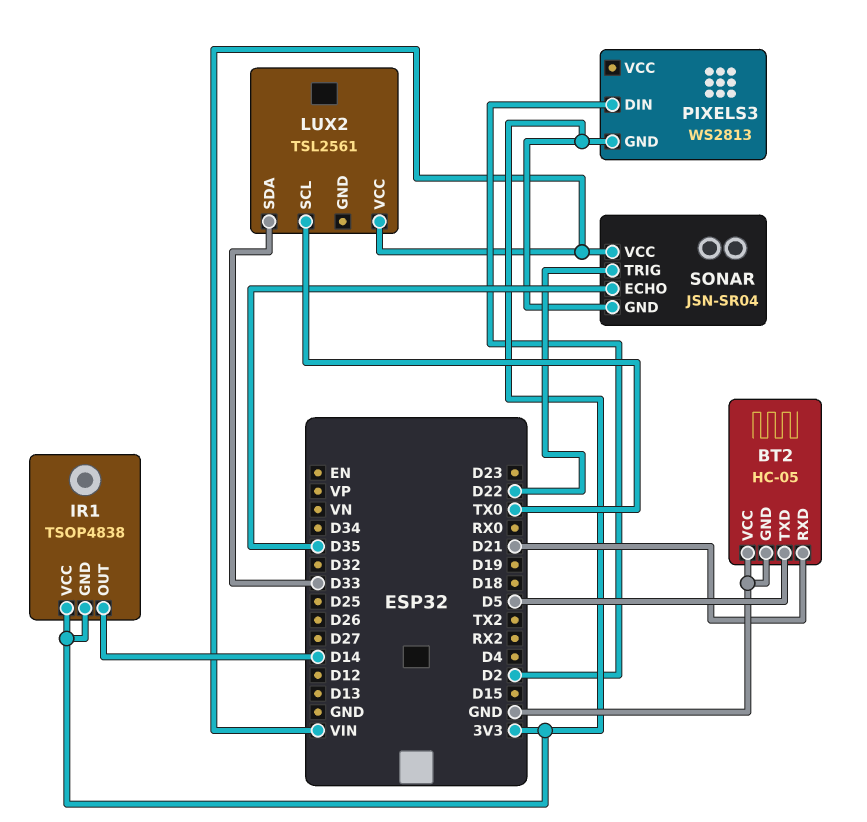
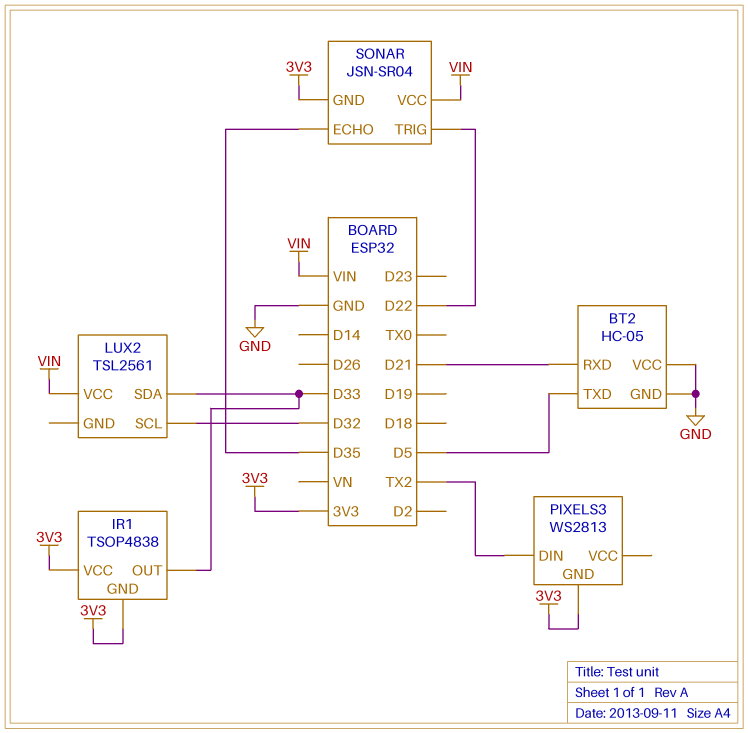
IR1 pin OUT: D14 -> D33
LUX2 pin SCL: TX0 -> D32
PIXELS3 pin DIN: D2 -> TX2

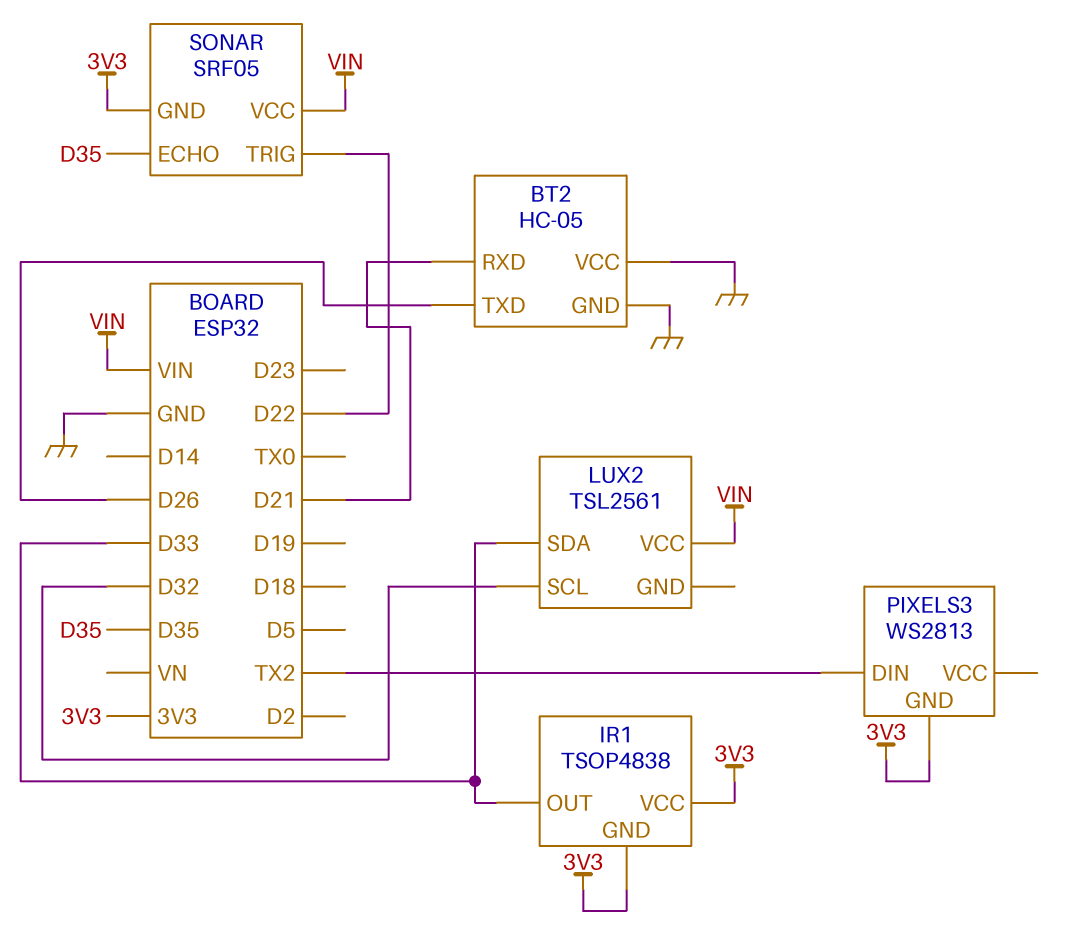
BT2 pin TXD: D5 -> D26
SONAR: JSN-SR04 -> SRF05

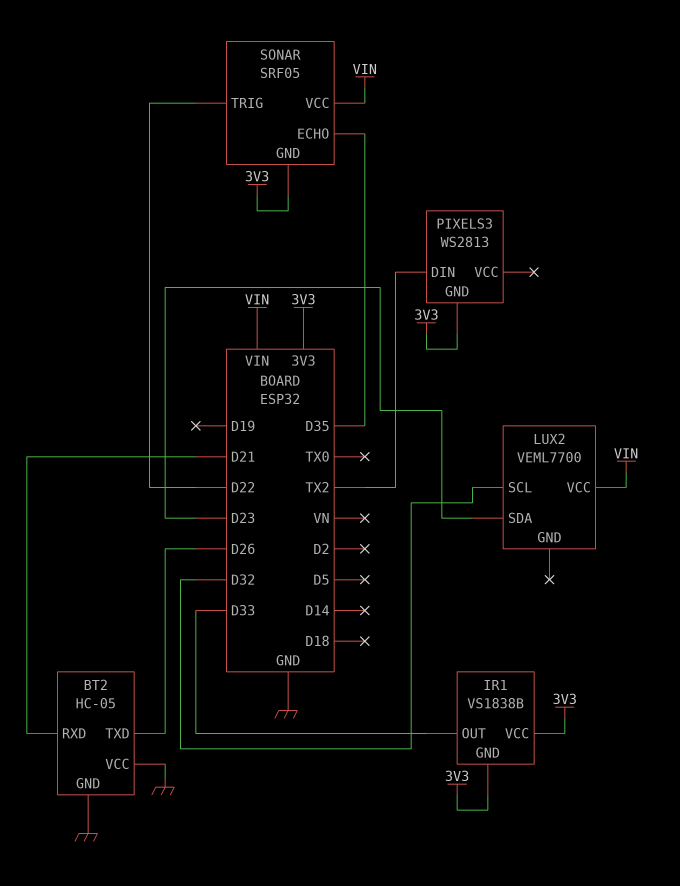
IR1: TSOP4838 -> VS1838B
LUX2: TSL2561 -> VEML7700
LUX2 pin SDA: D33 -> D23

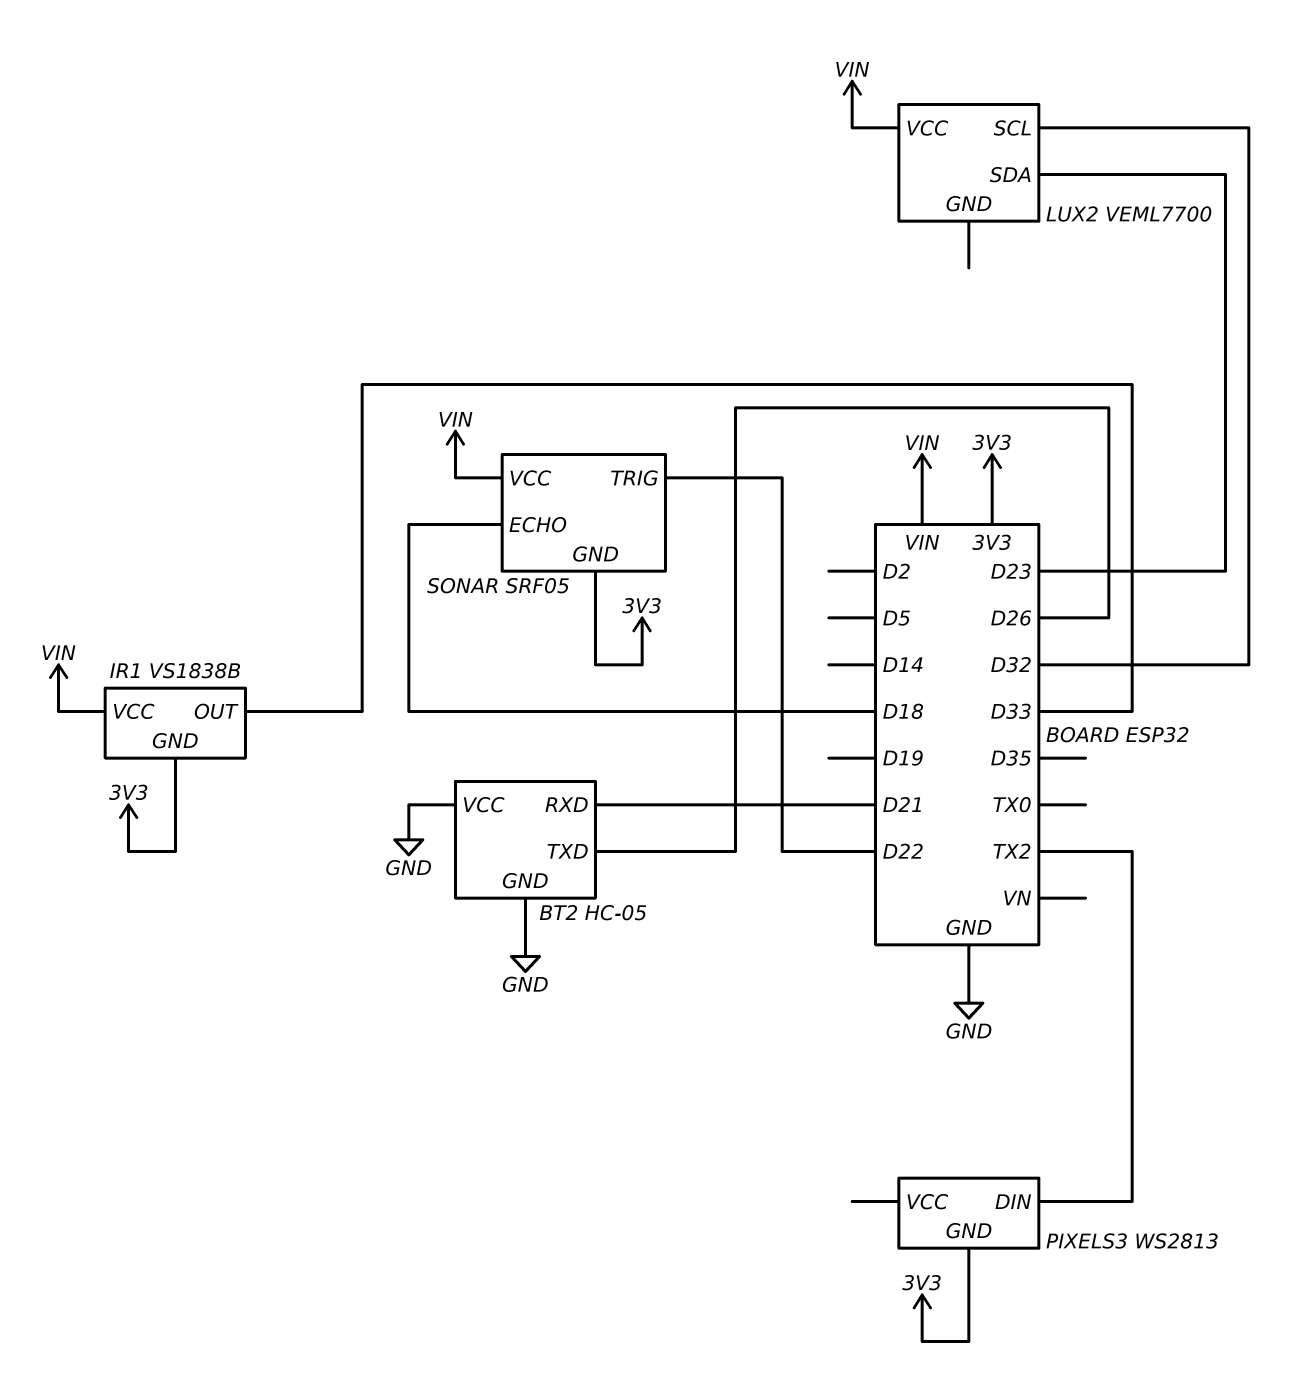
IR1 pin VCC: 3V3 -> VIN
SONAR pin ECHO: D35 -> D18

